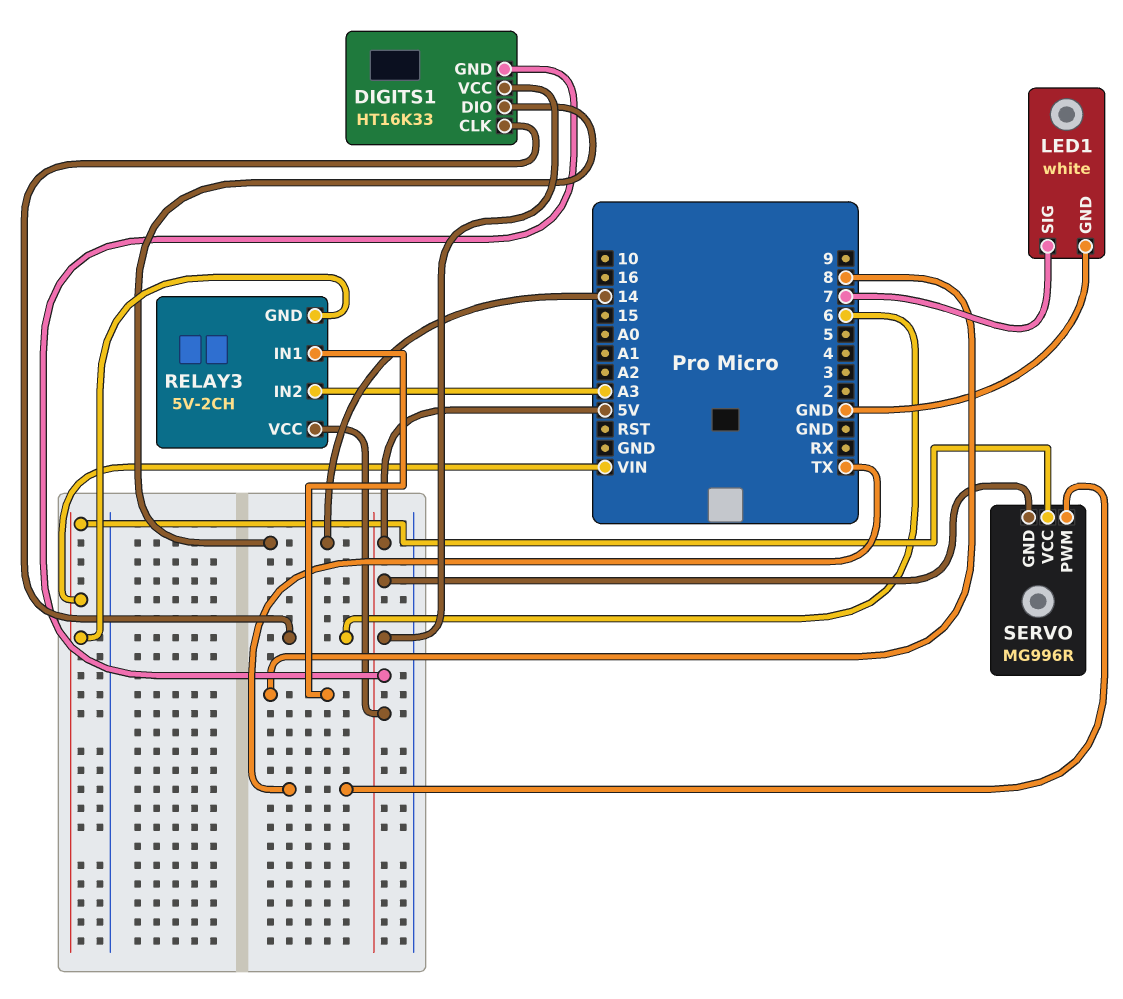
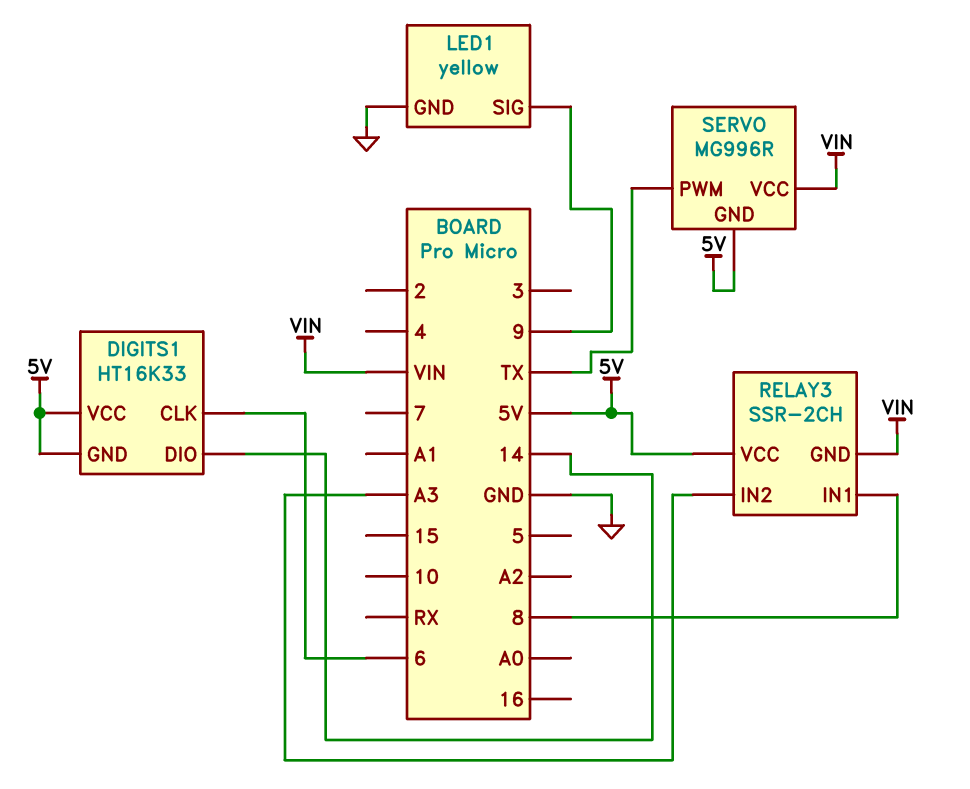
LED1: white -> yellow
LED1 pin SIG: 7 -> 9
RELAY3: 5V-2CH -> SSR-2CH

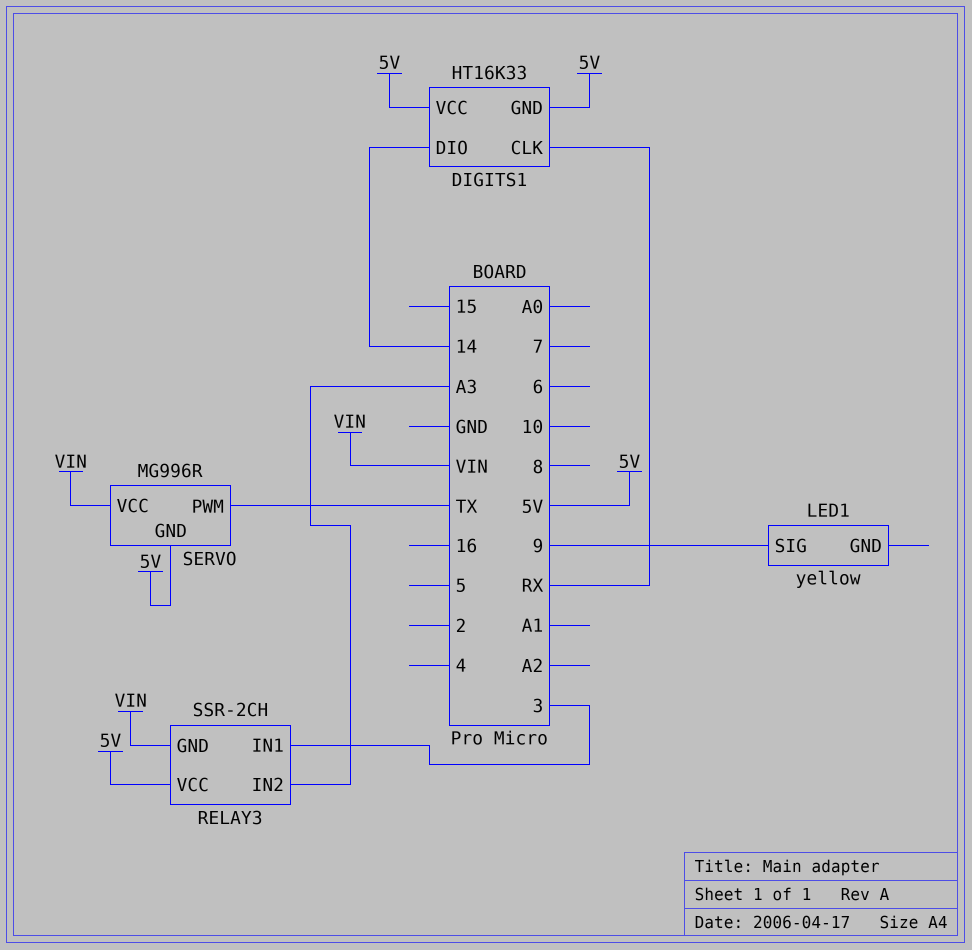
DIGITS1 pin CLK: 6 -> RX
LED1 pin GND: GND -> none
RELAY3 pin IN1: 8 -> 3

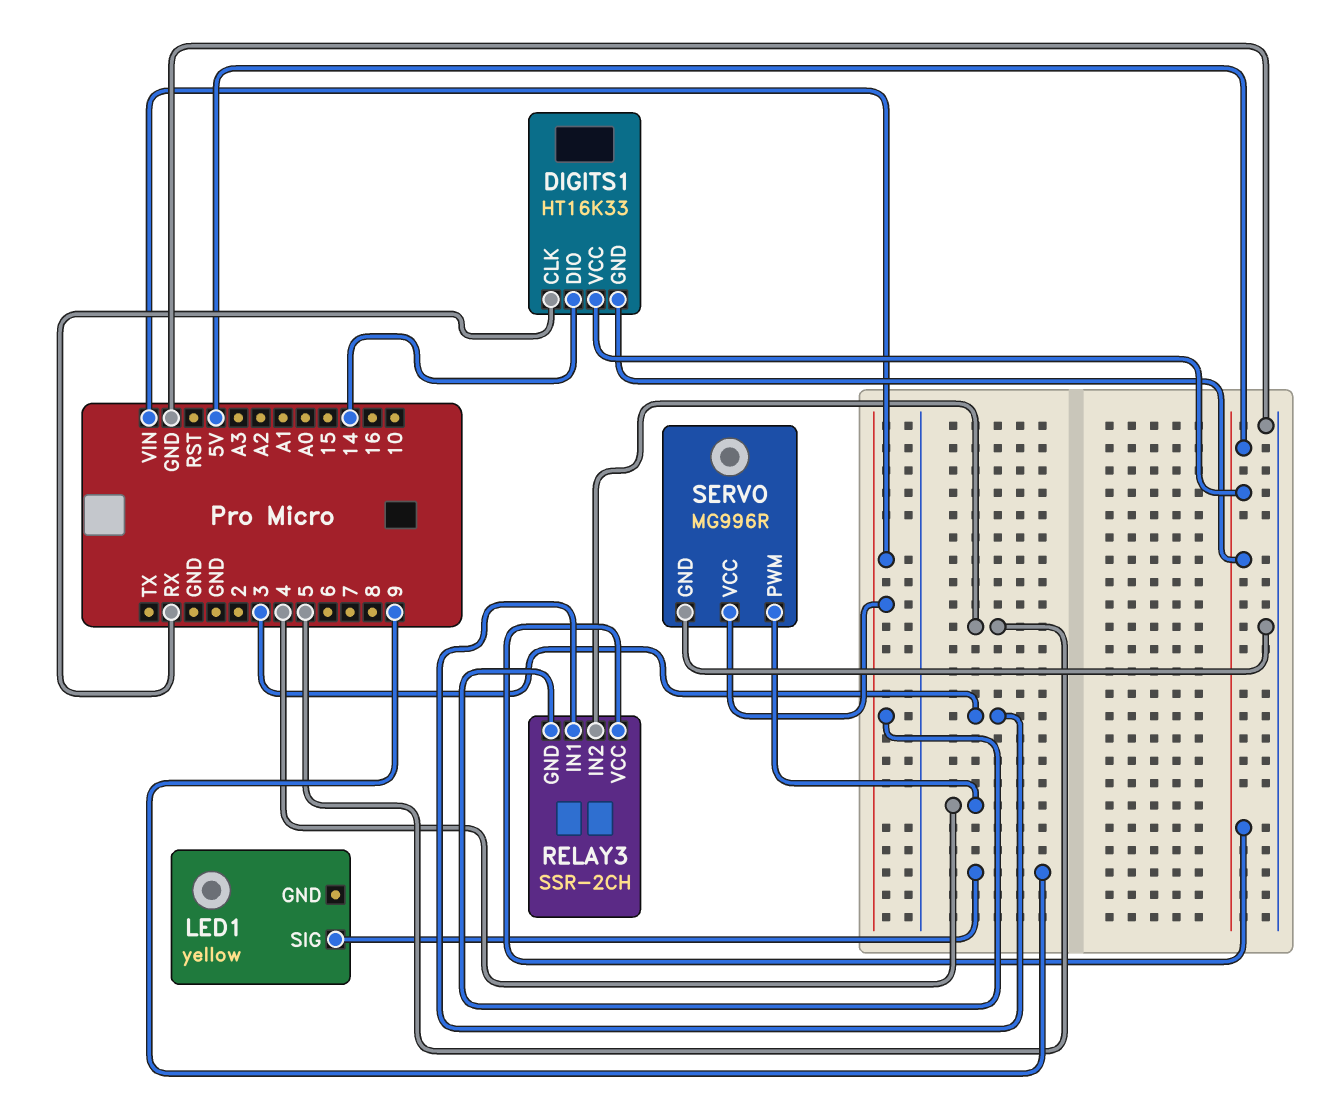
RELAY3 pin IN2: A3 -> 5
SERVO pin GND: 5V -> GND
SERVO pin PWM: TX -> 4

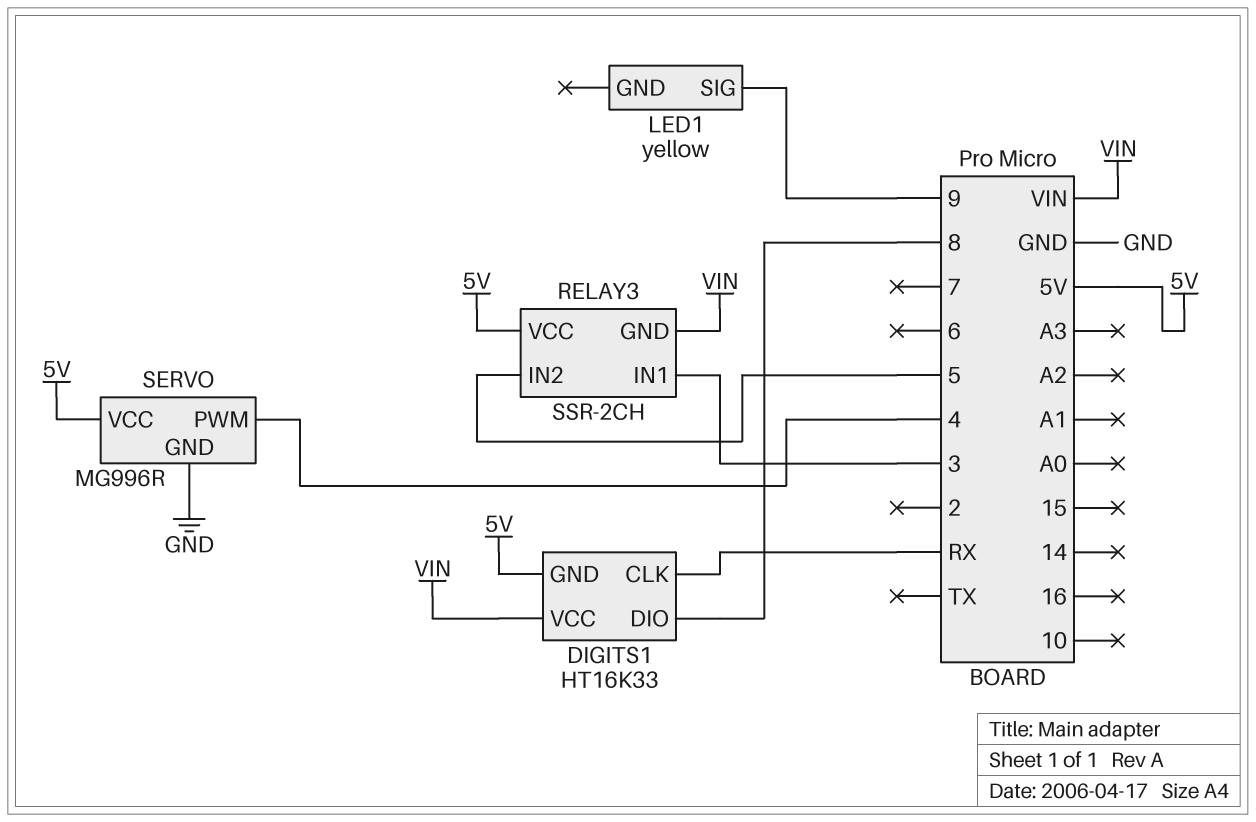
DIGITS1 pin DIO: 14 -> 8
DIGITS1 pin VCC: 5V -> VIN
SERVO pin VCC: VIN -> 5V

